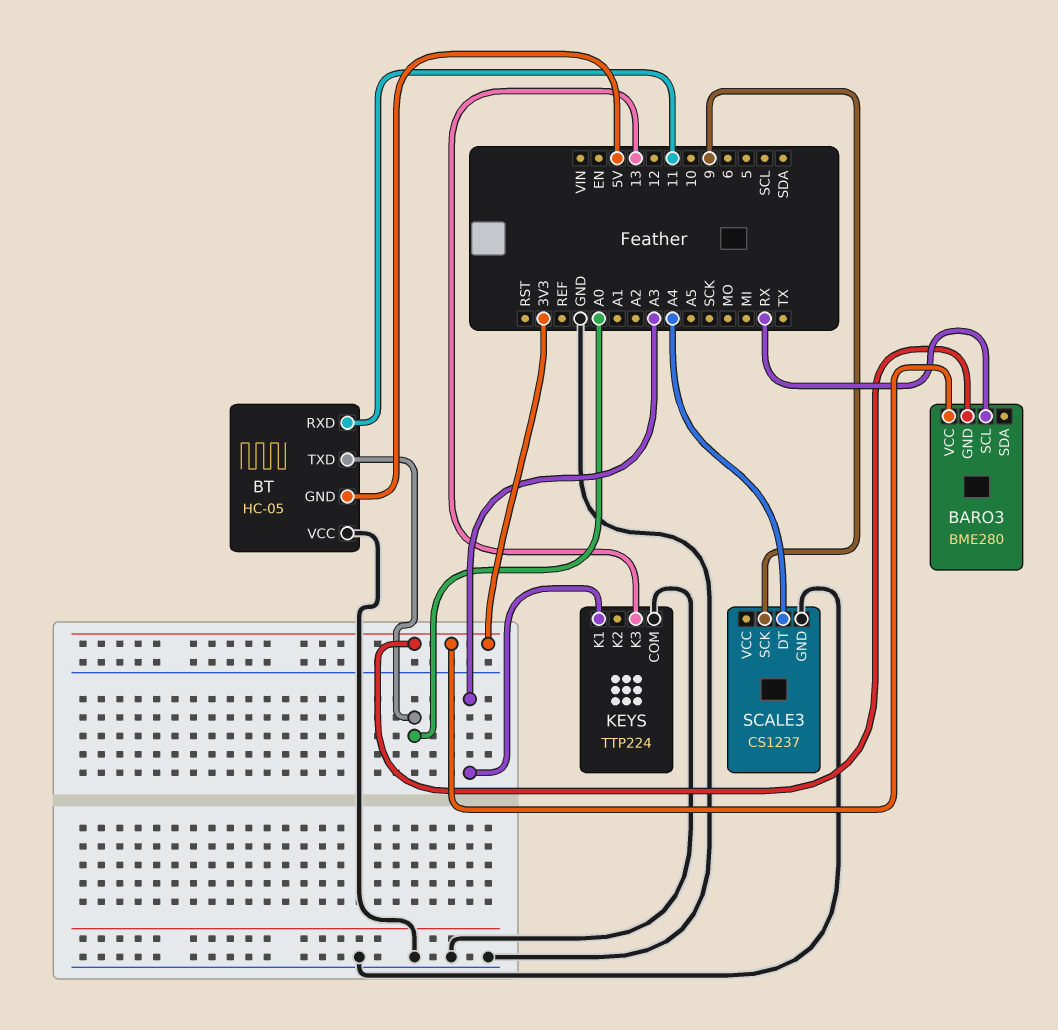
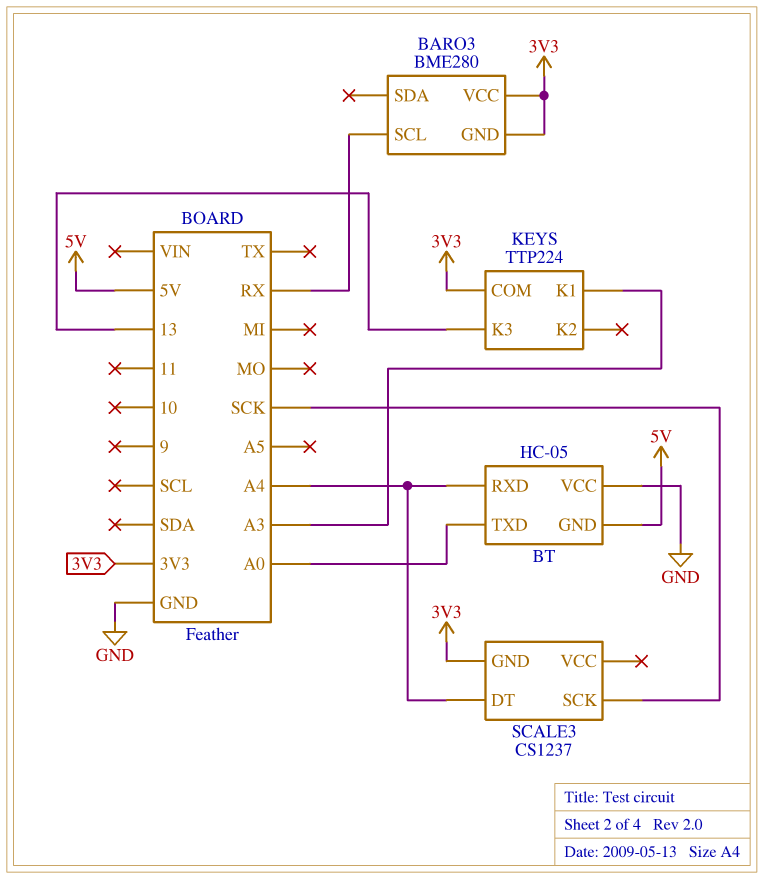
BT pin RXD: 11 -> A4
KEYS pin COM: GND -> 3V3
SCALE3 pin GND: GND -> 3V3
SCALE3 pin SCK: 9 -> SCK

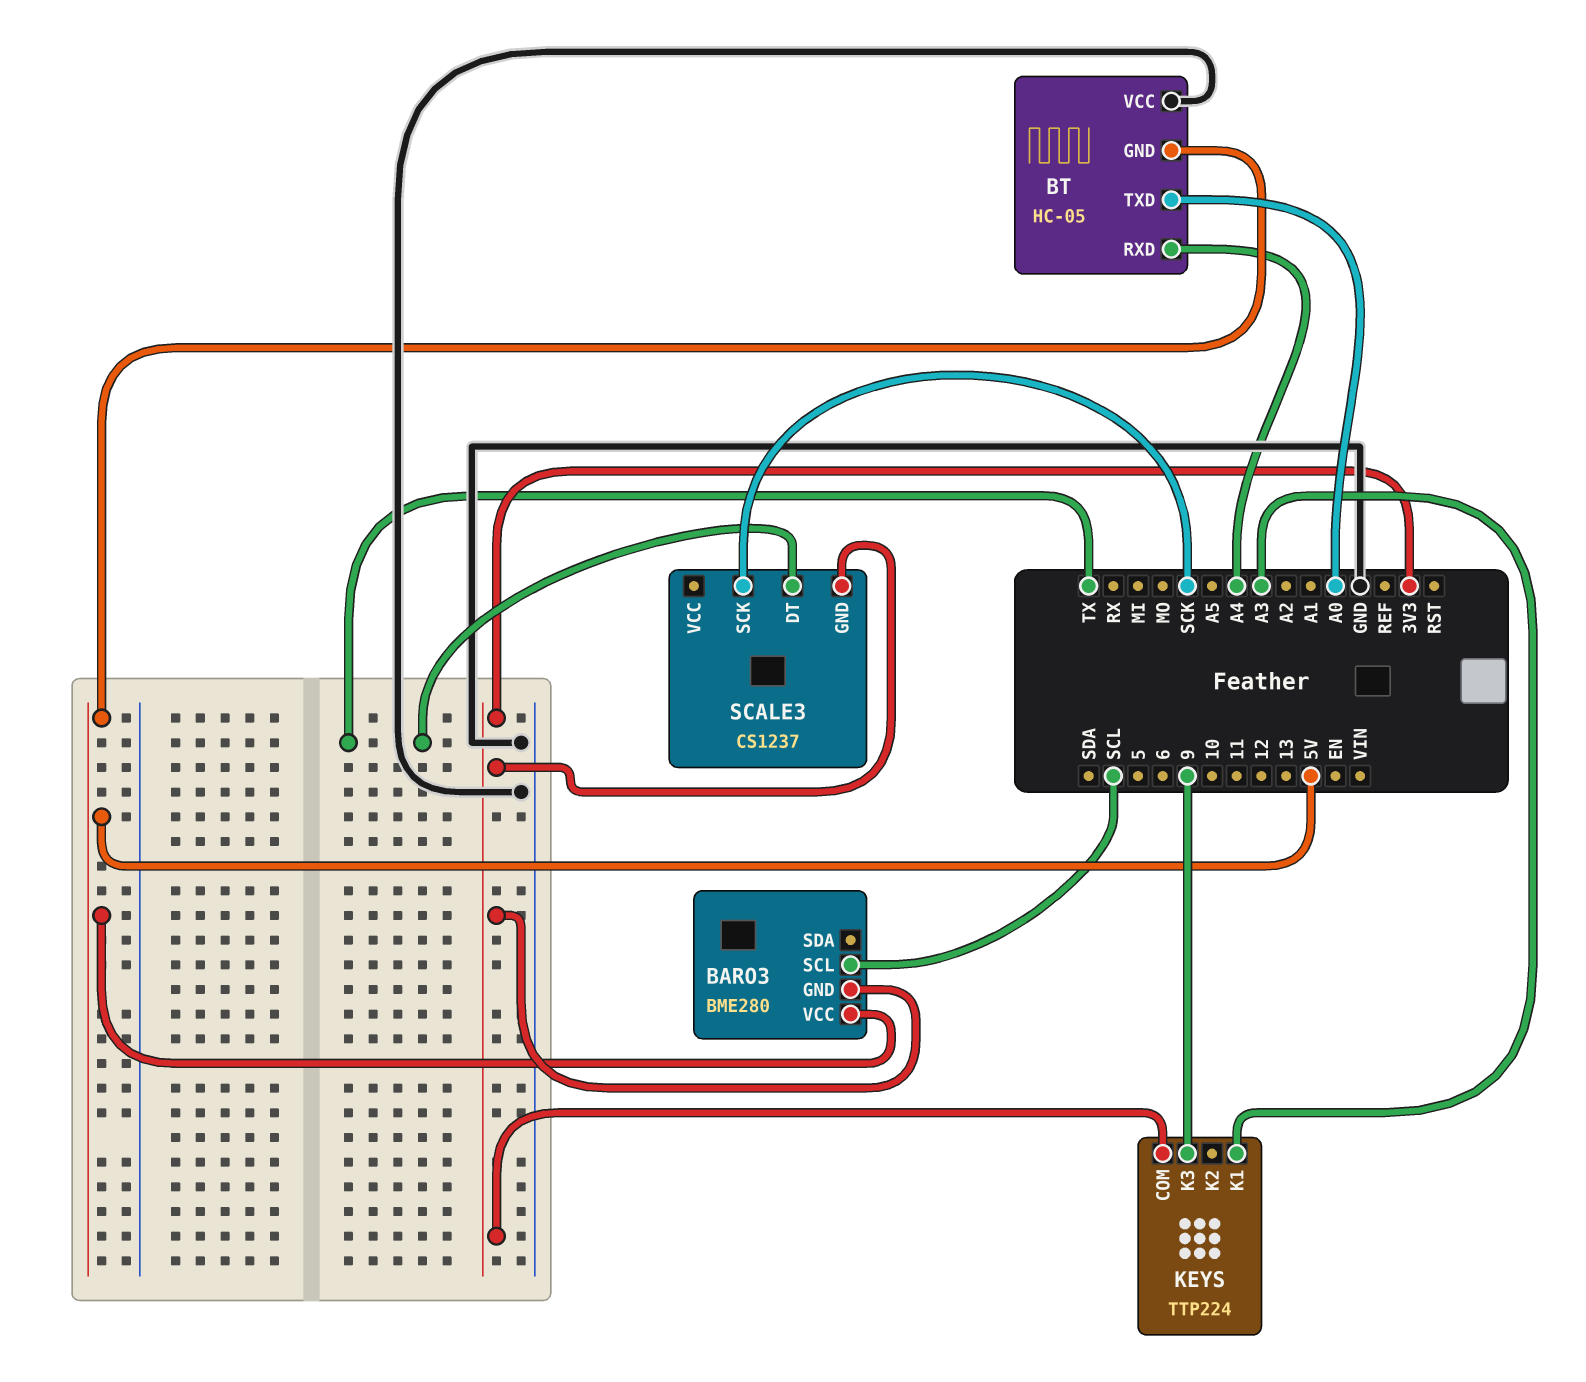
BARO3 pin SCL: RX -> SCL
BARO3 pin VCC: 3V3 -> 5V
KEYS pin K3: 13 -> 9
SCALE3 pin DT: A4 -> TX

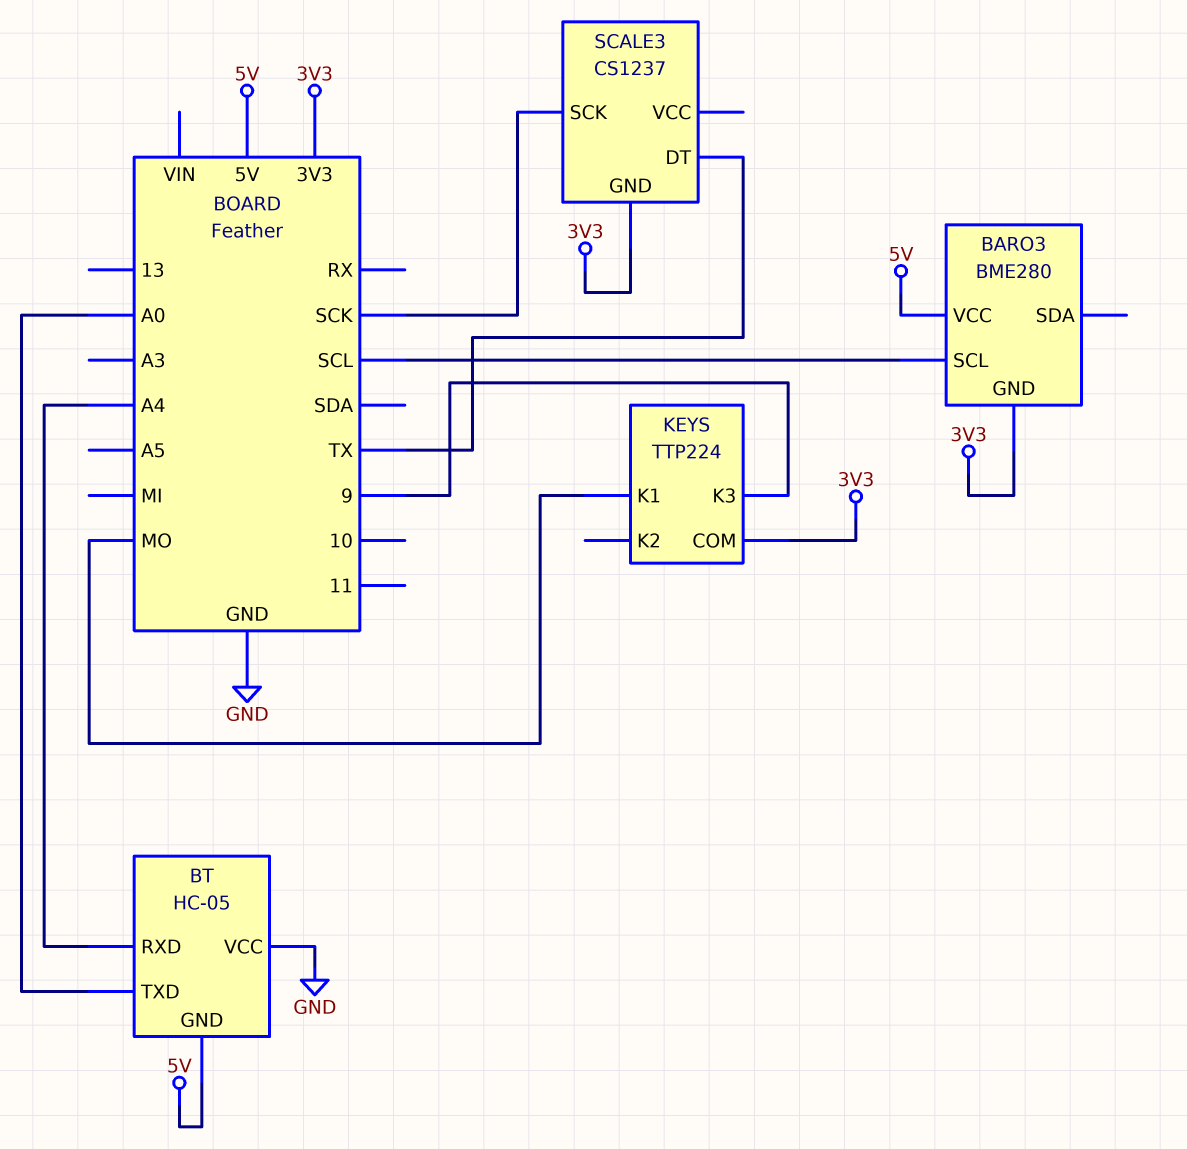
KEYS pin K1: A3 -> MO

